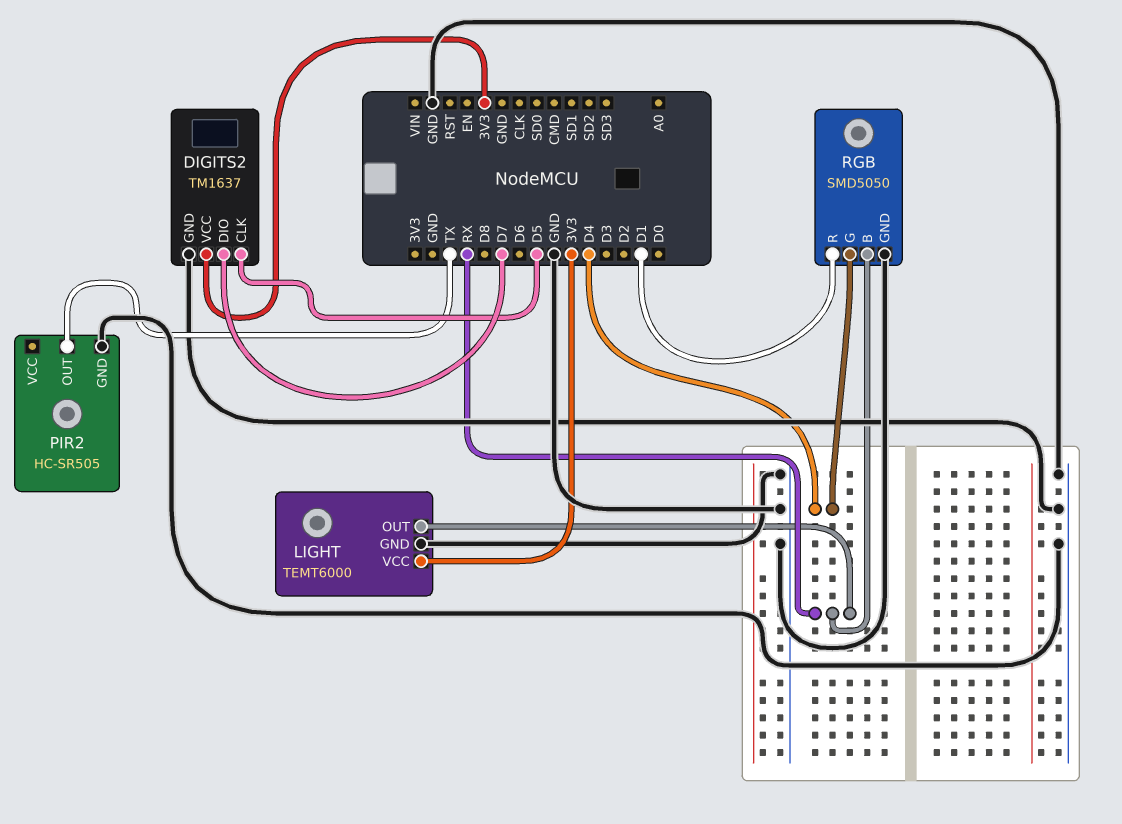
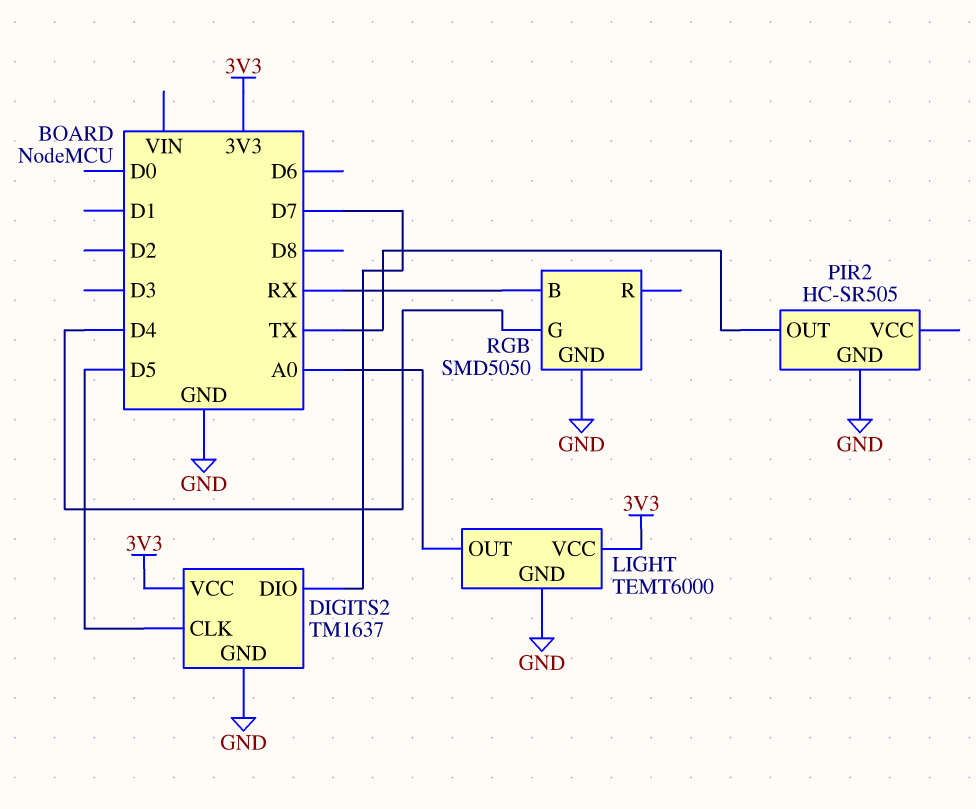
LIGHT pin OUT: RX -> A0
RGB pin R: D1 -> none

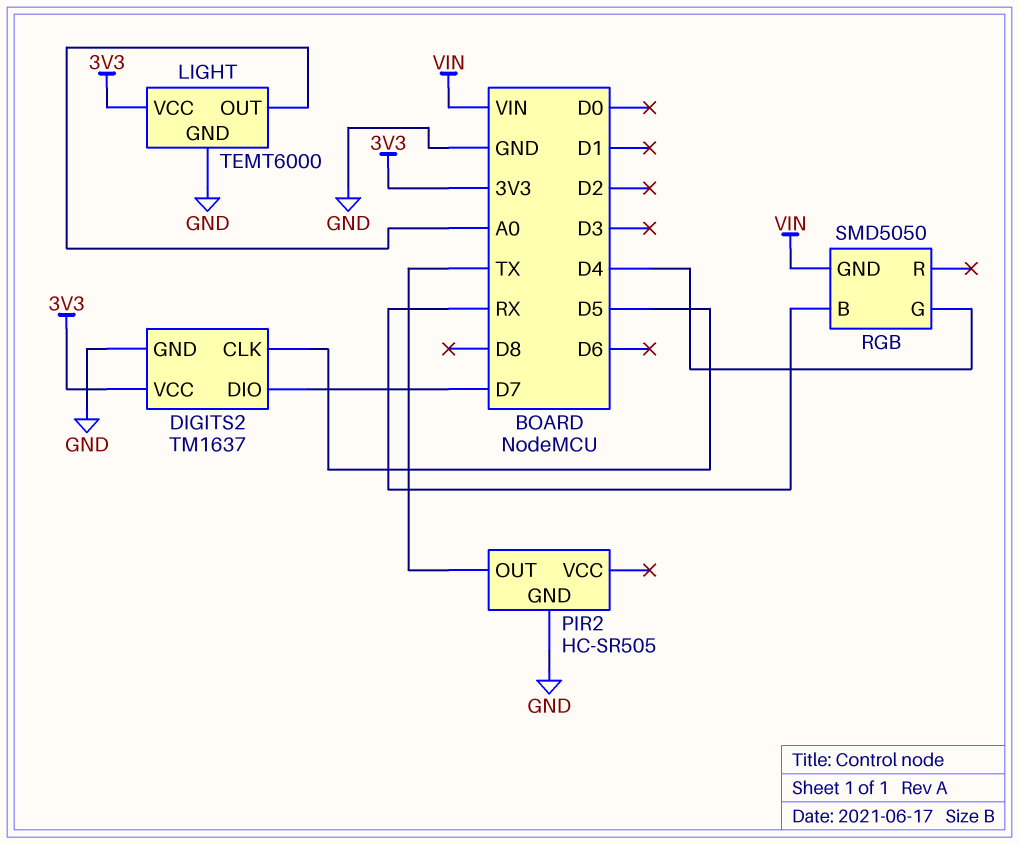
RGB pin GND: GND -> VIN

